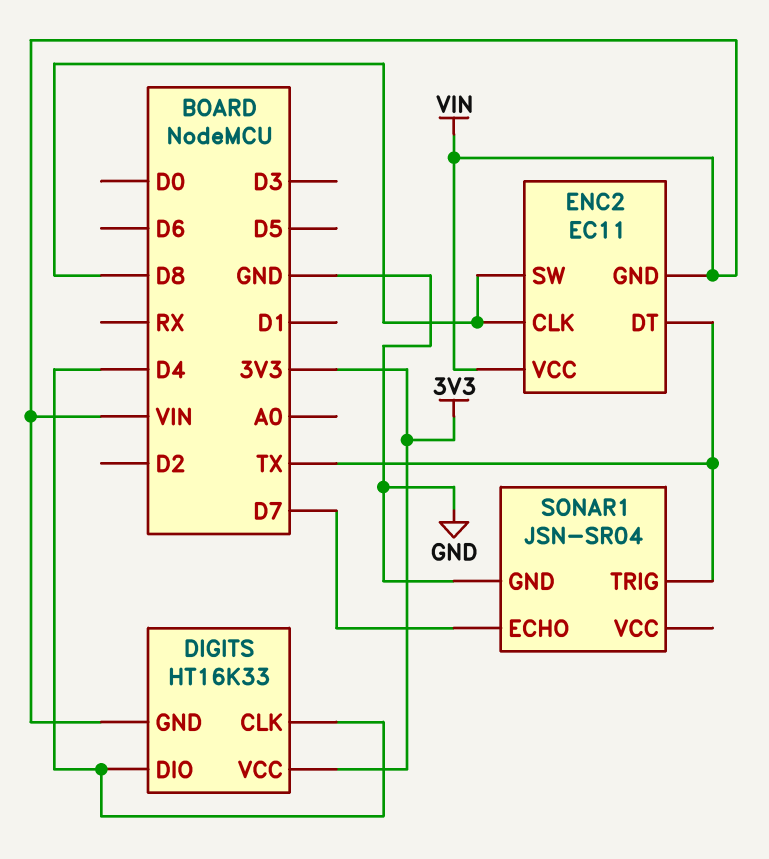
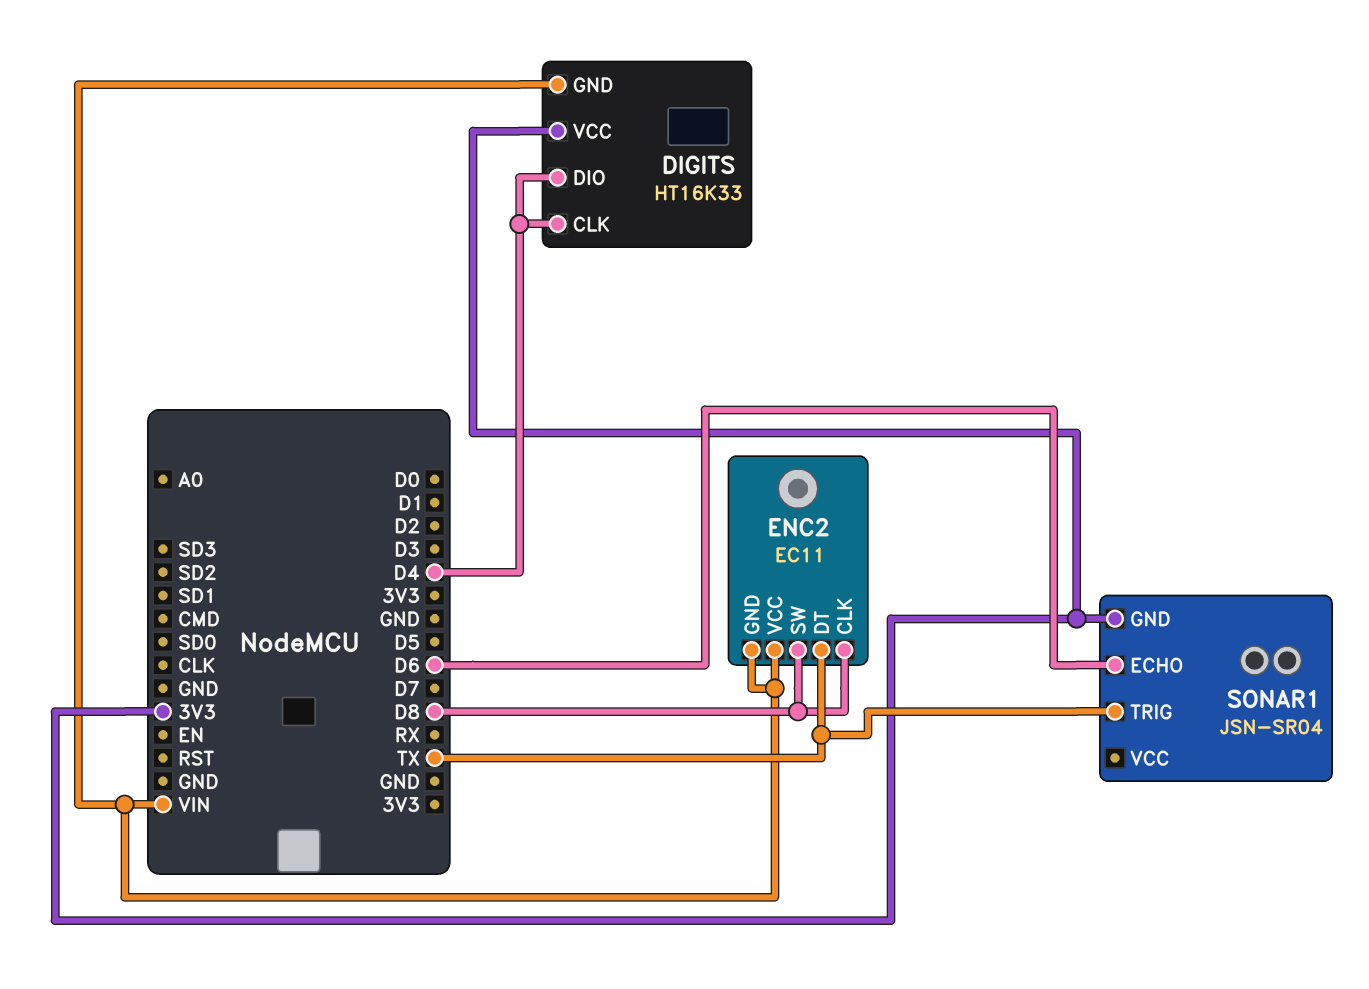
SONAR1 pin ECHO: D7 -> D6
SONAR1 pin GND: GND -> 3V3

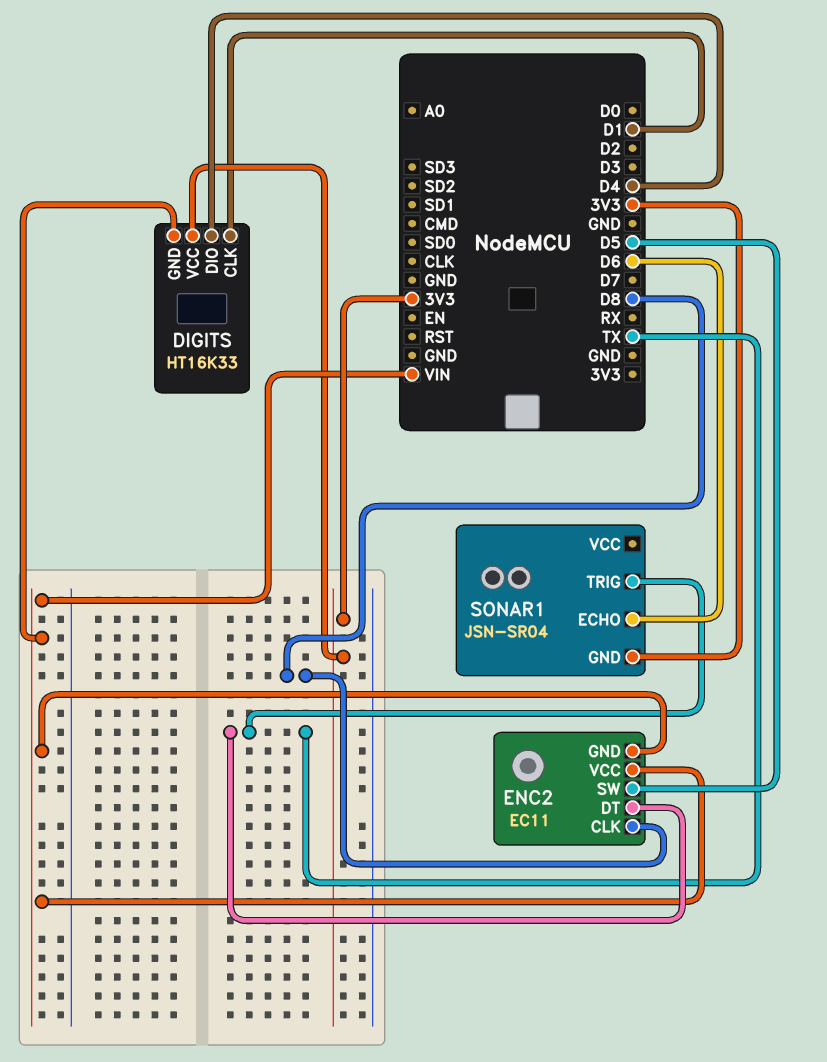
DIGITS pin CLK: D4 -> D1
ENC2 pin SW: D8 -> D5

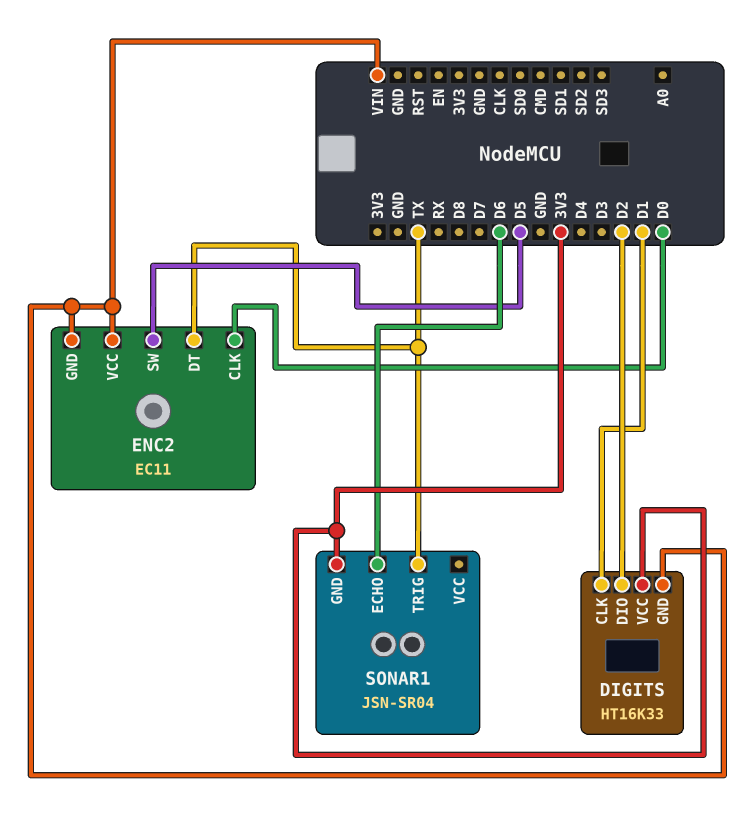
DIGITS pin DIO: D4 -> D2
ENC2 pin CLK: D8 -> D0

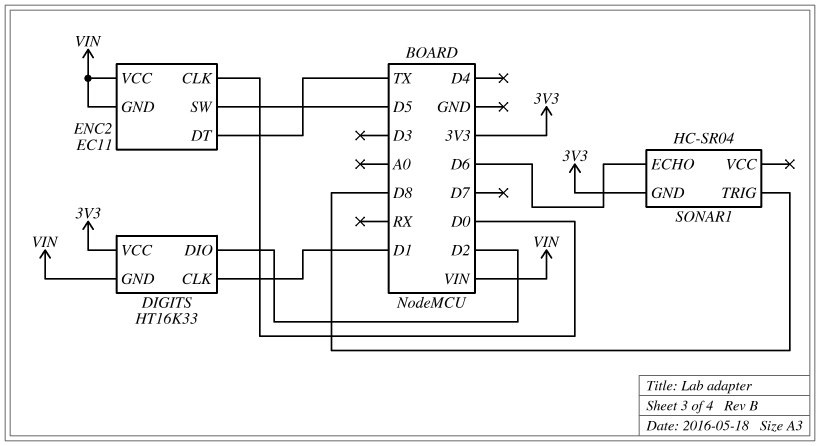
SONAR1: JSN-SR04 -> HC-SR04
SONAR1 pin TRIG: TX -> D8

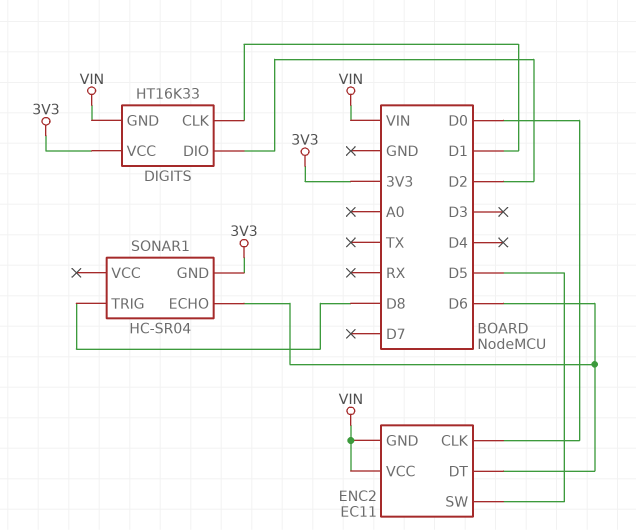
ENC2 pin DT: TX -> D6

